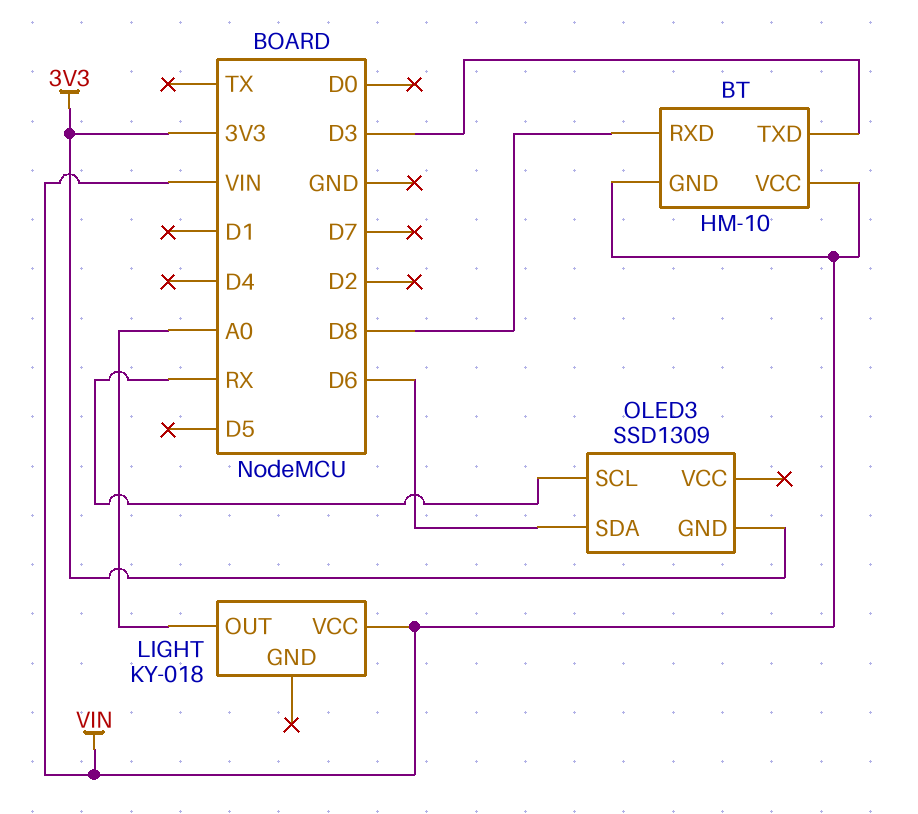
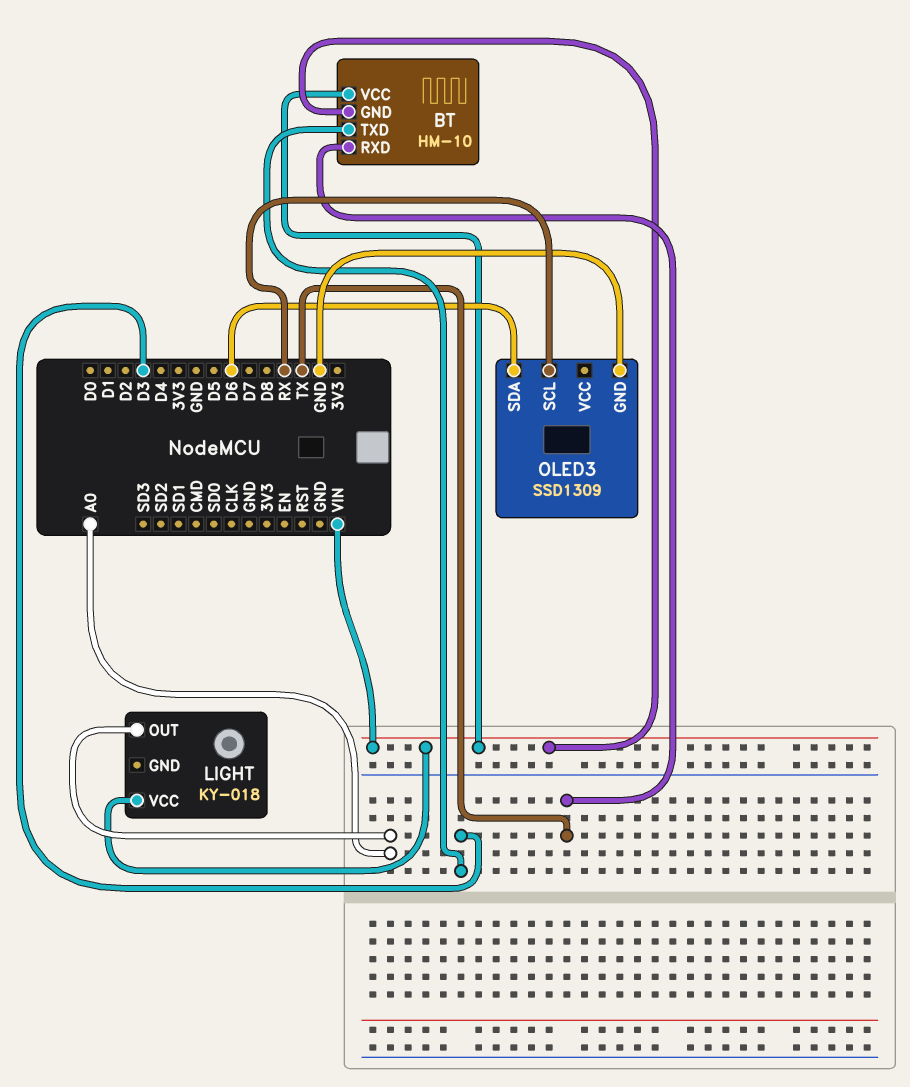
BT pin RXD: D8 -> TX
OLED3 pin GND: 3V3 -> GND

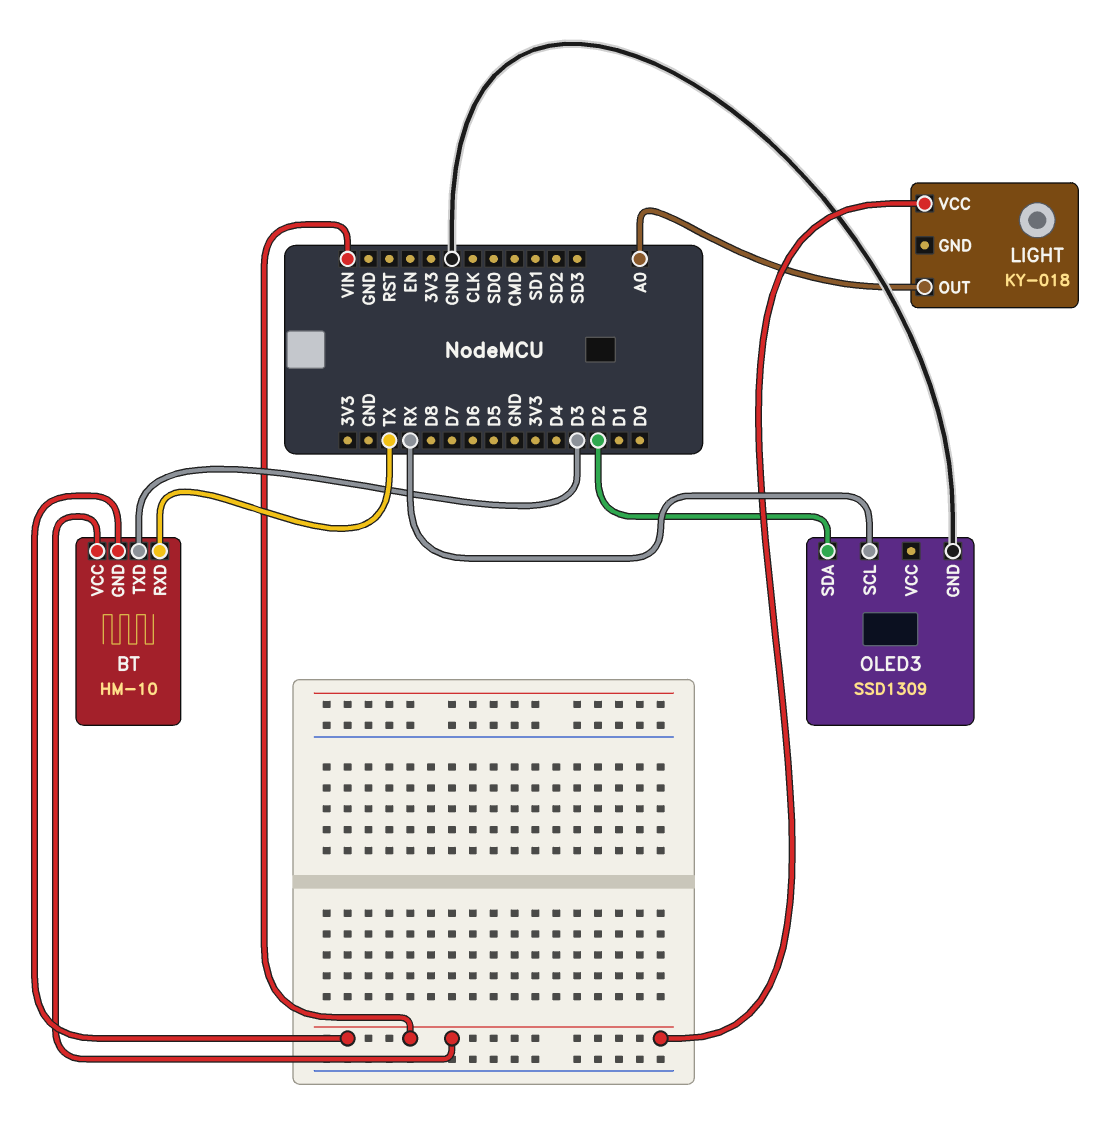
OLED3 pin SDA: D6 -> D2

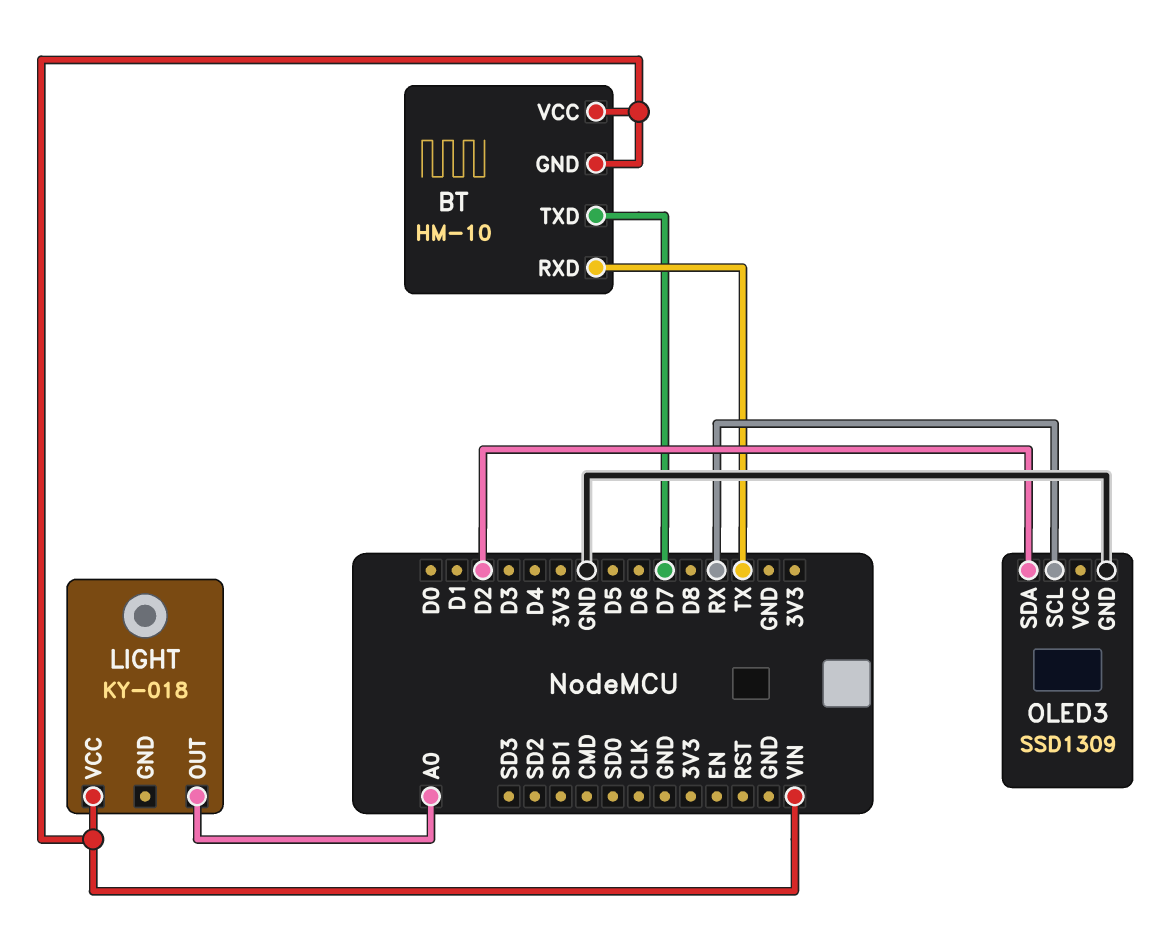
BT pin TXD: D3 -> D7

